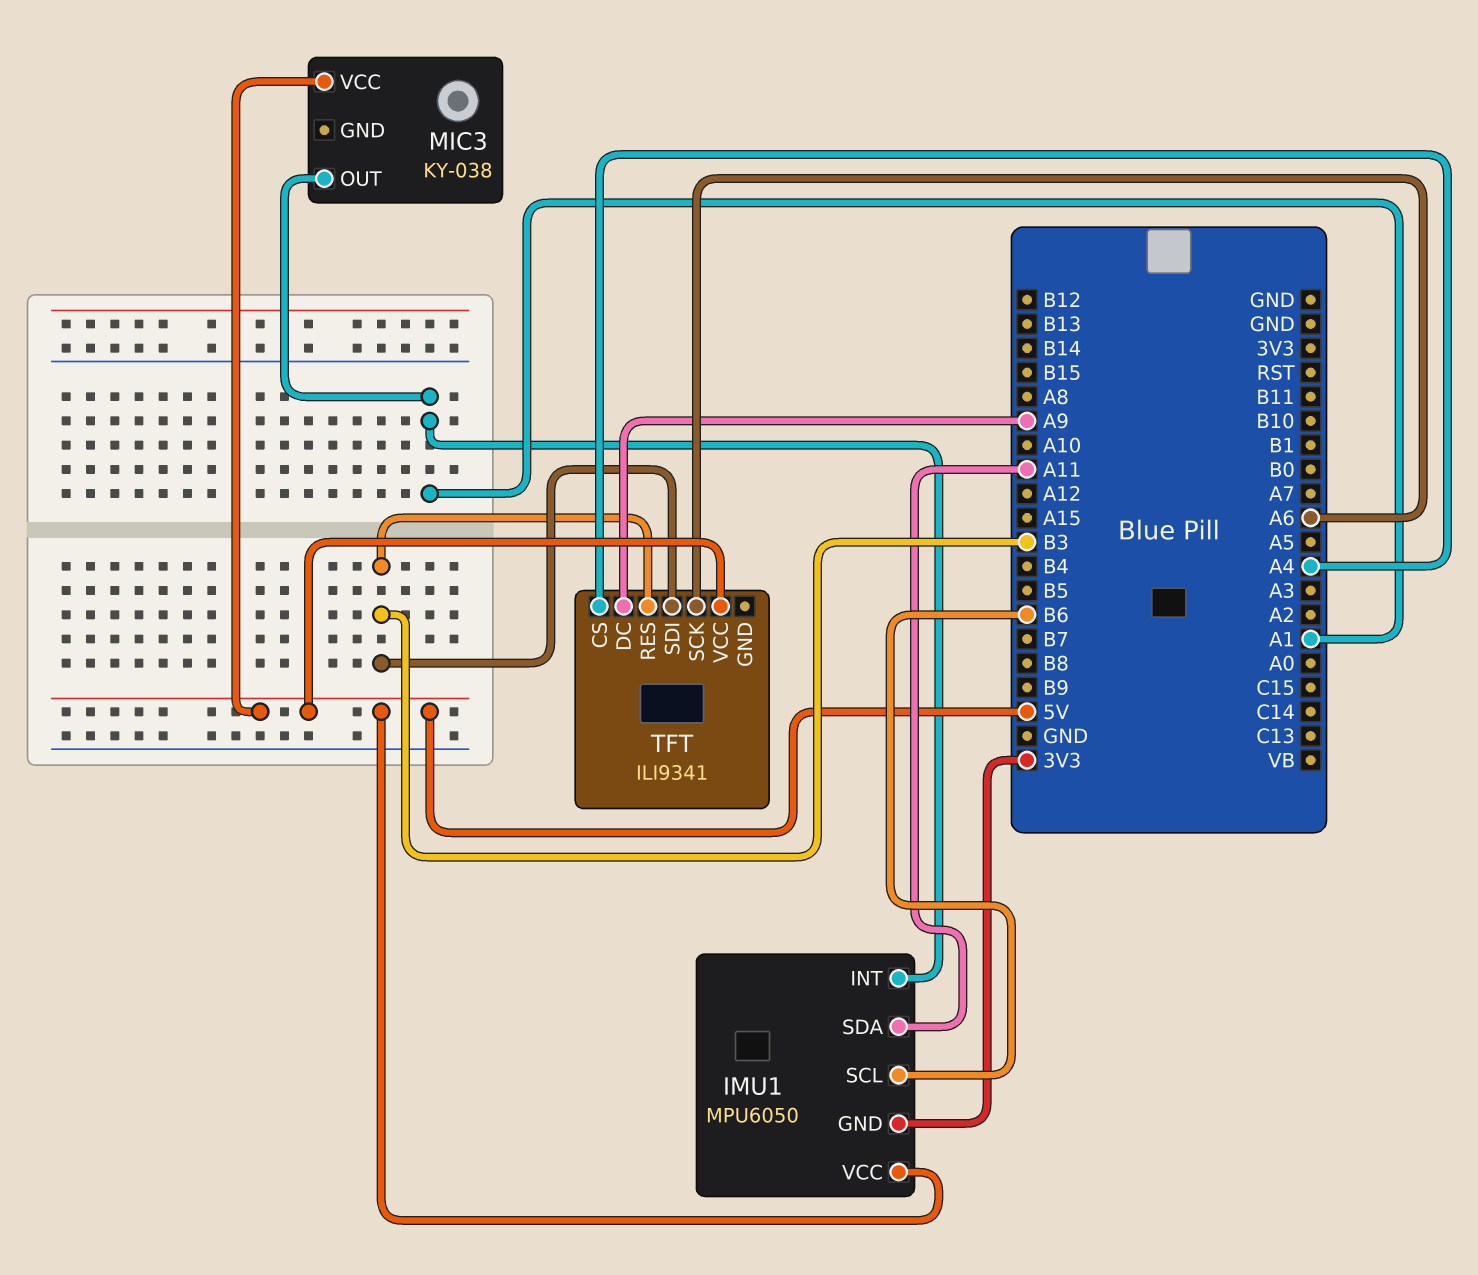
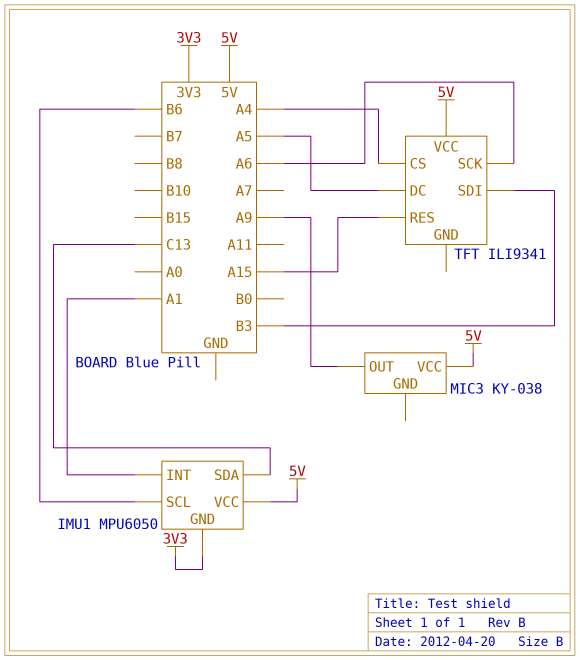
IMU1 pin SDA: A11 -> C13
MIC3 pin OUT: A1 -> A9
TFT pin DC: A9 -> A5
TFT pin RES: B3 -> A15

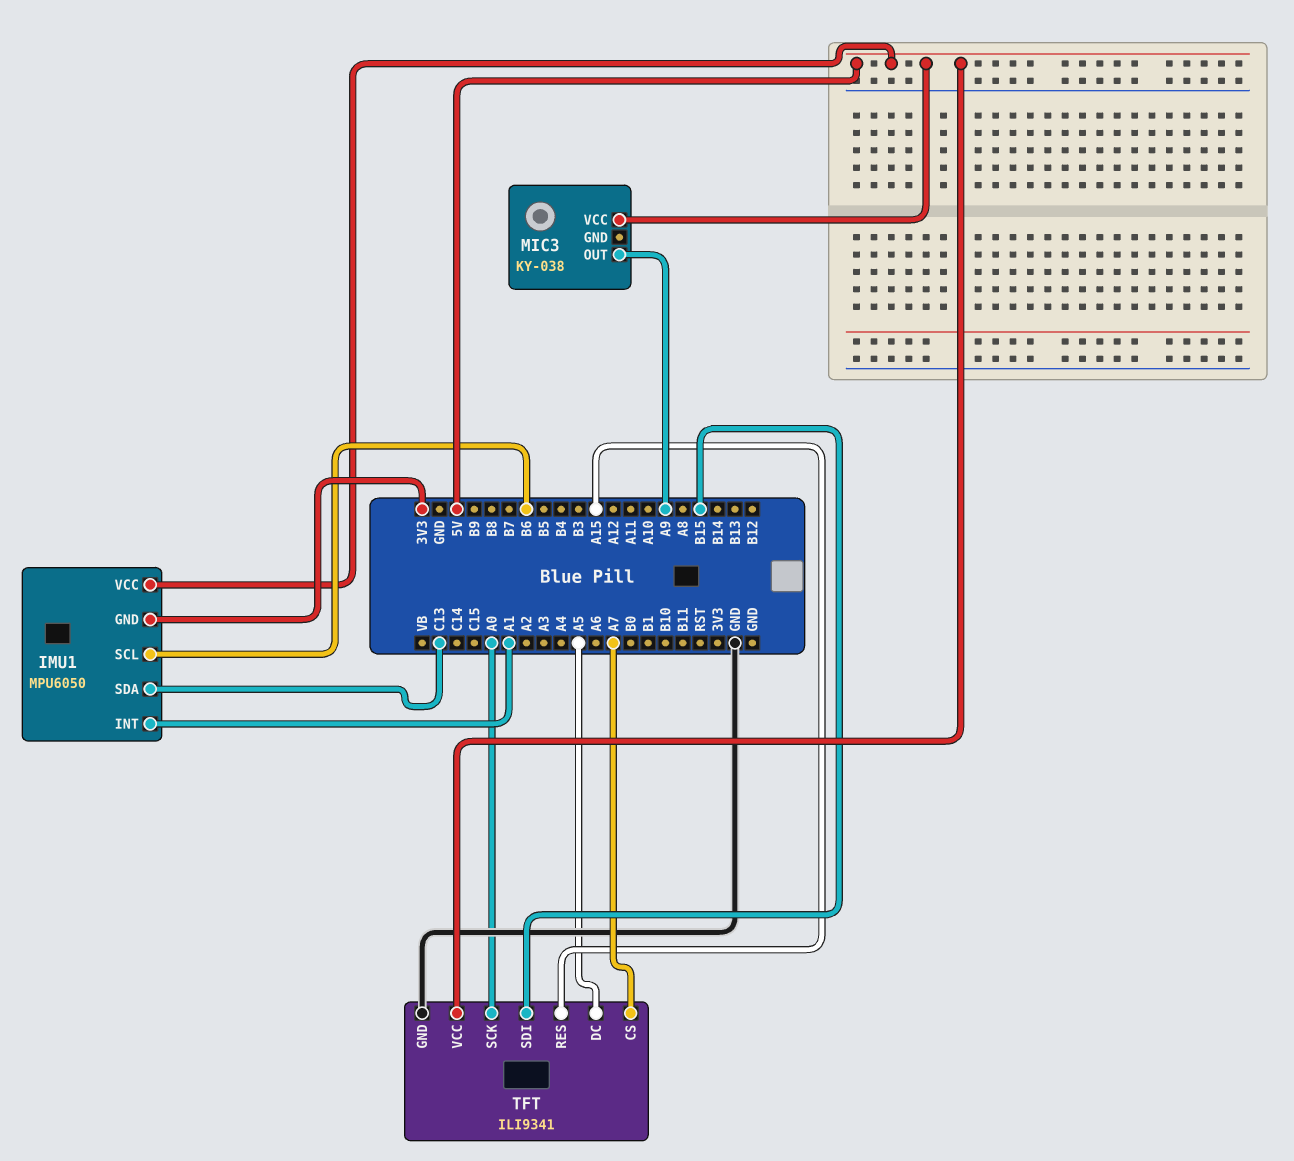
TFT pin CS: A4 -> A7
TFT pin GND: none -> GND
TFT pin SCK: A6 -> A0
TFT pin SDI: B3 -> B15

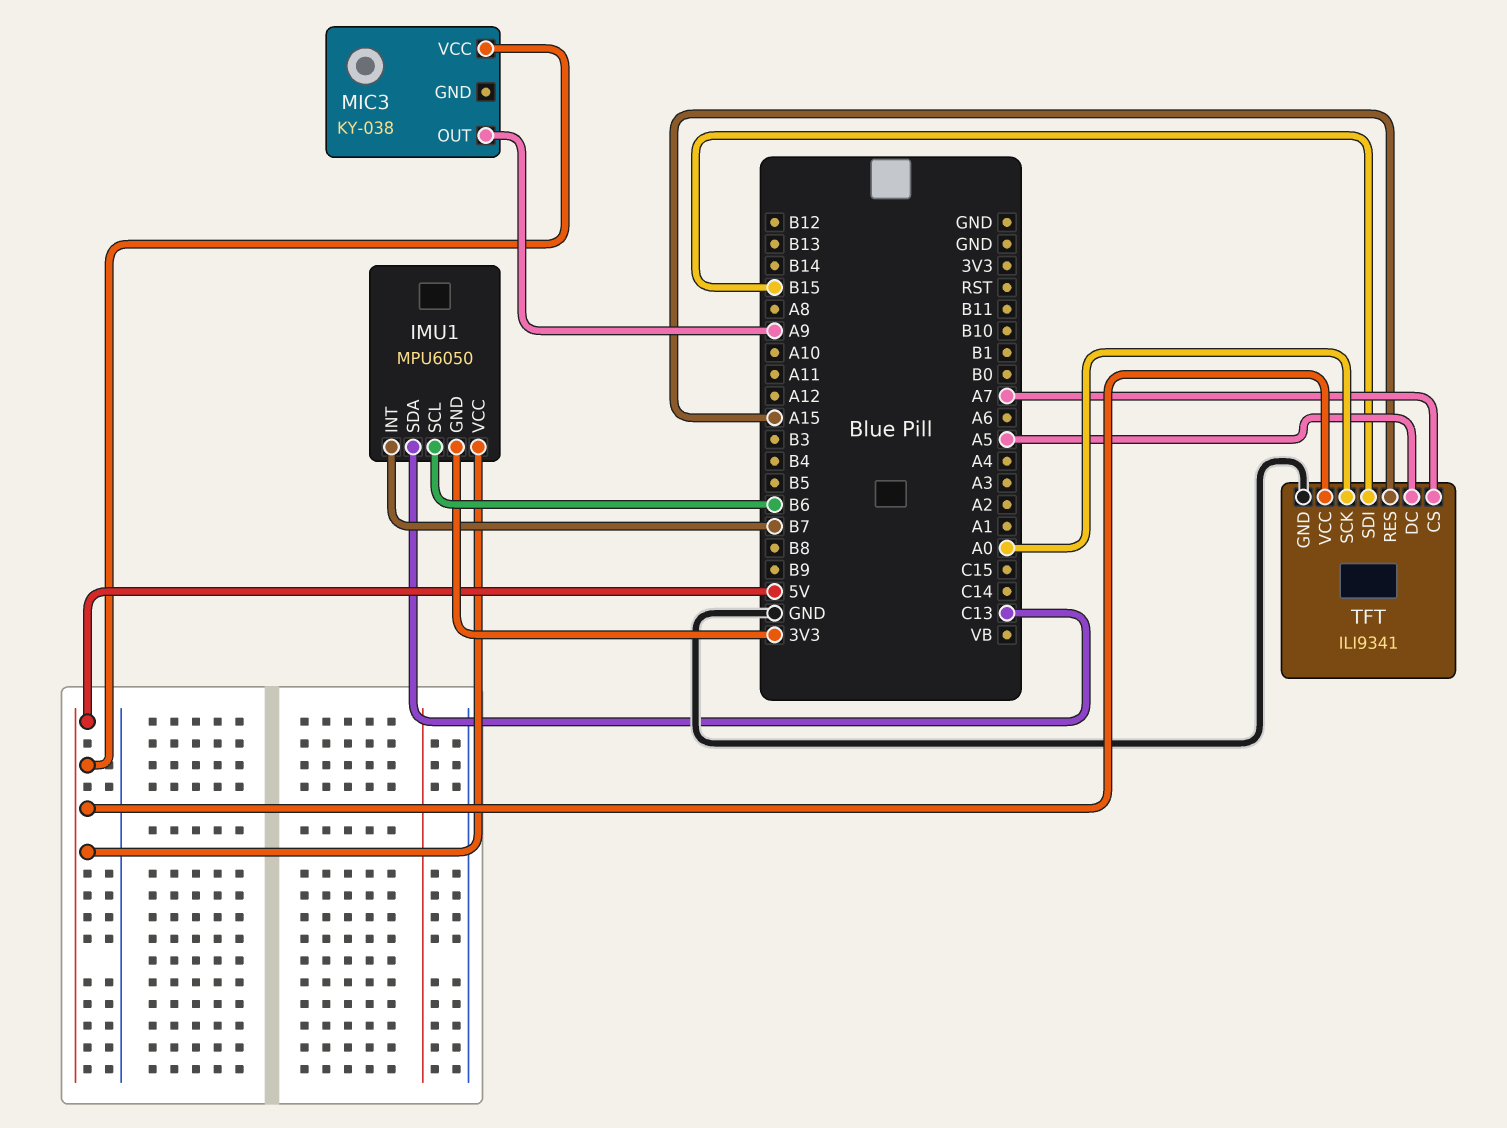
IMU1 pin INT: A1 -> B7

